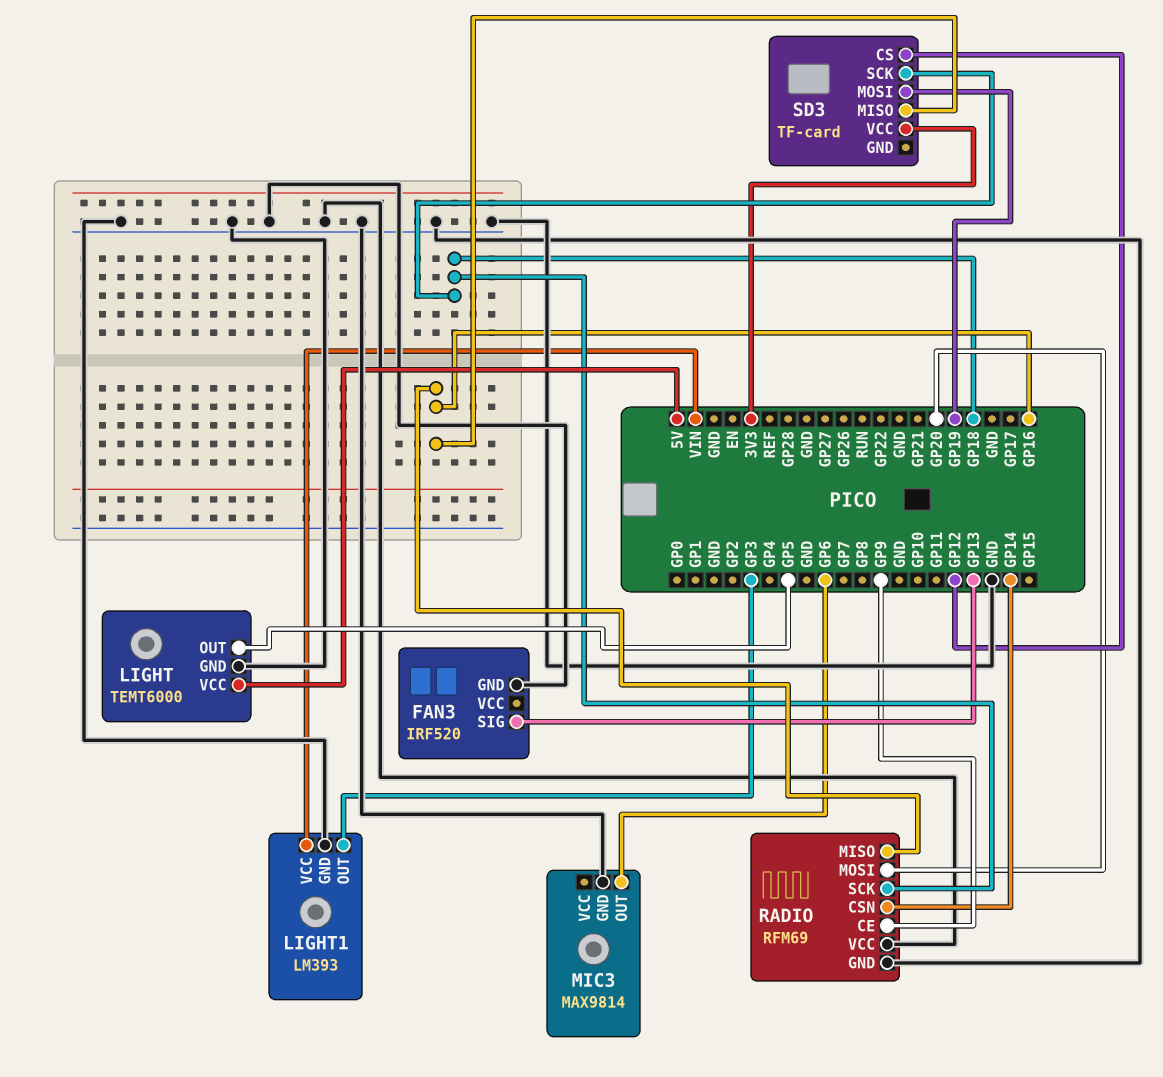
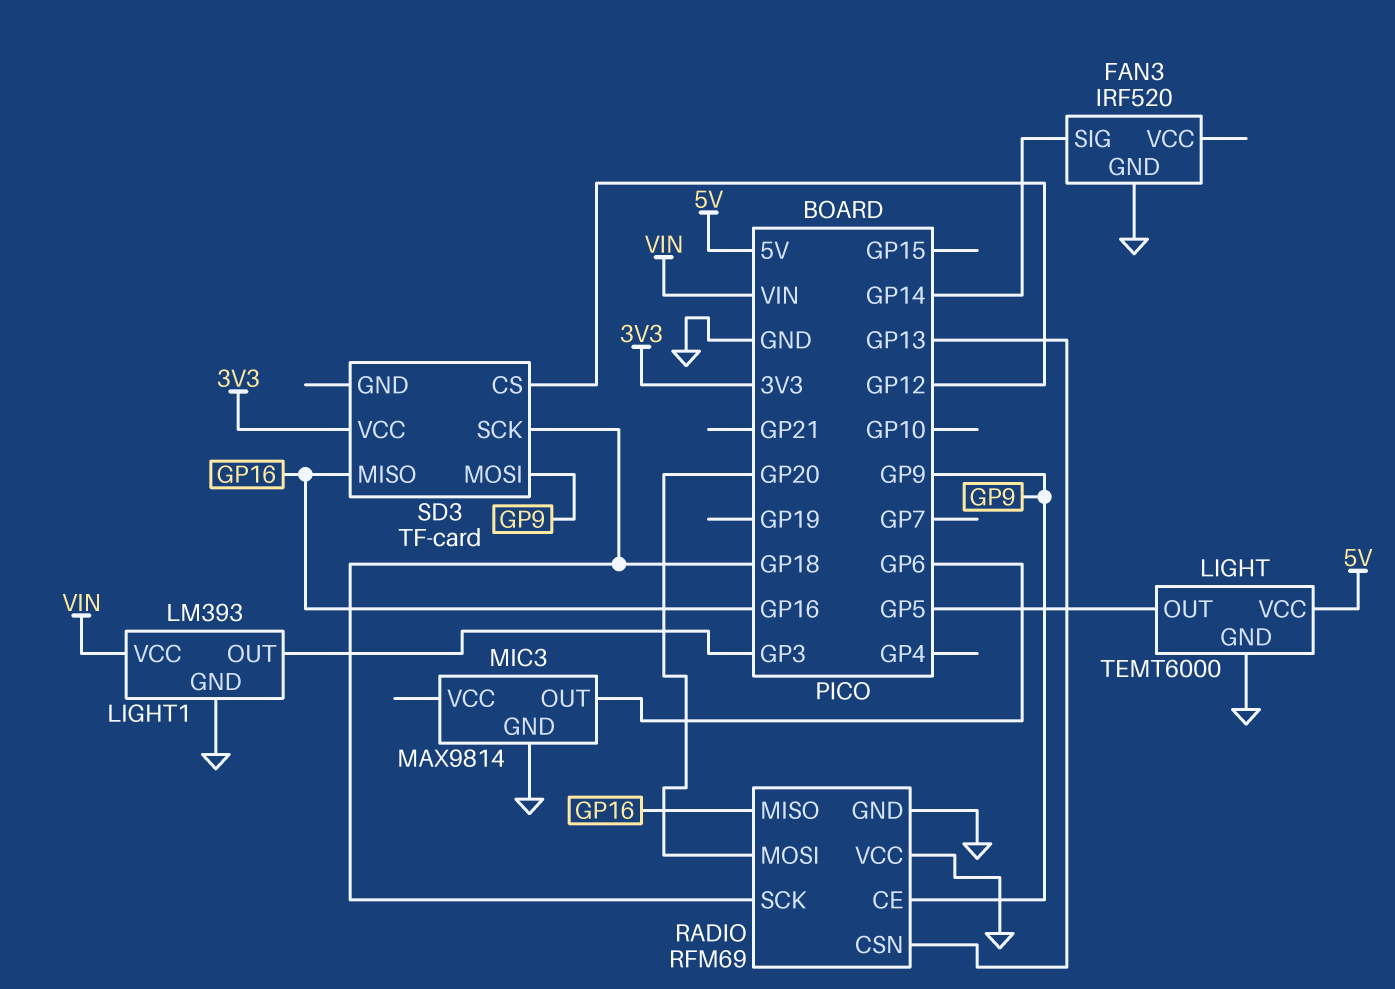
FAN3 pin SIG: GP13 -> GP14
RADIO pin CSN: GP14 -> GP13
SD3 pin MOSI: GP19 -> GP9

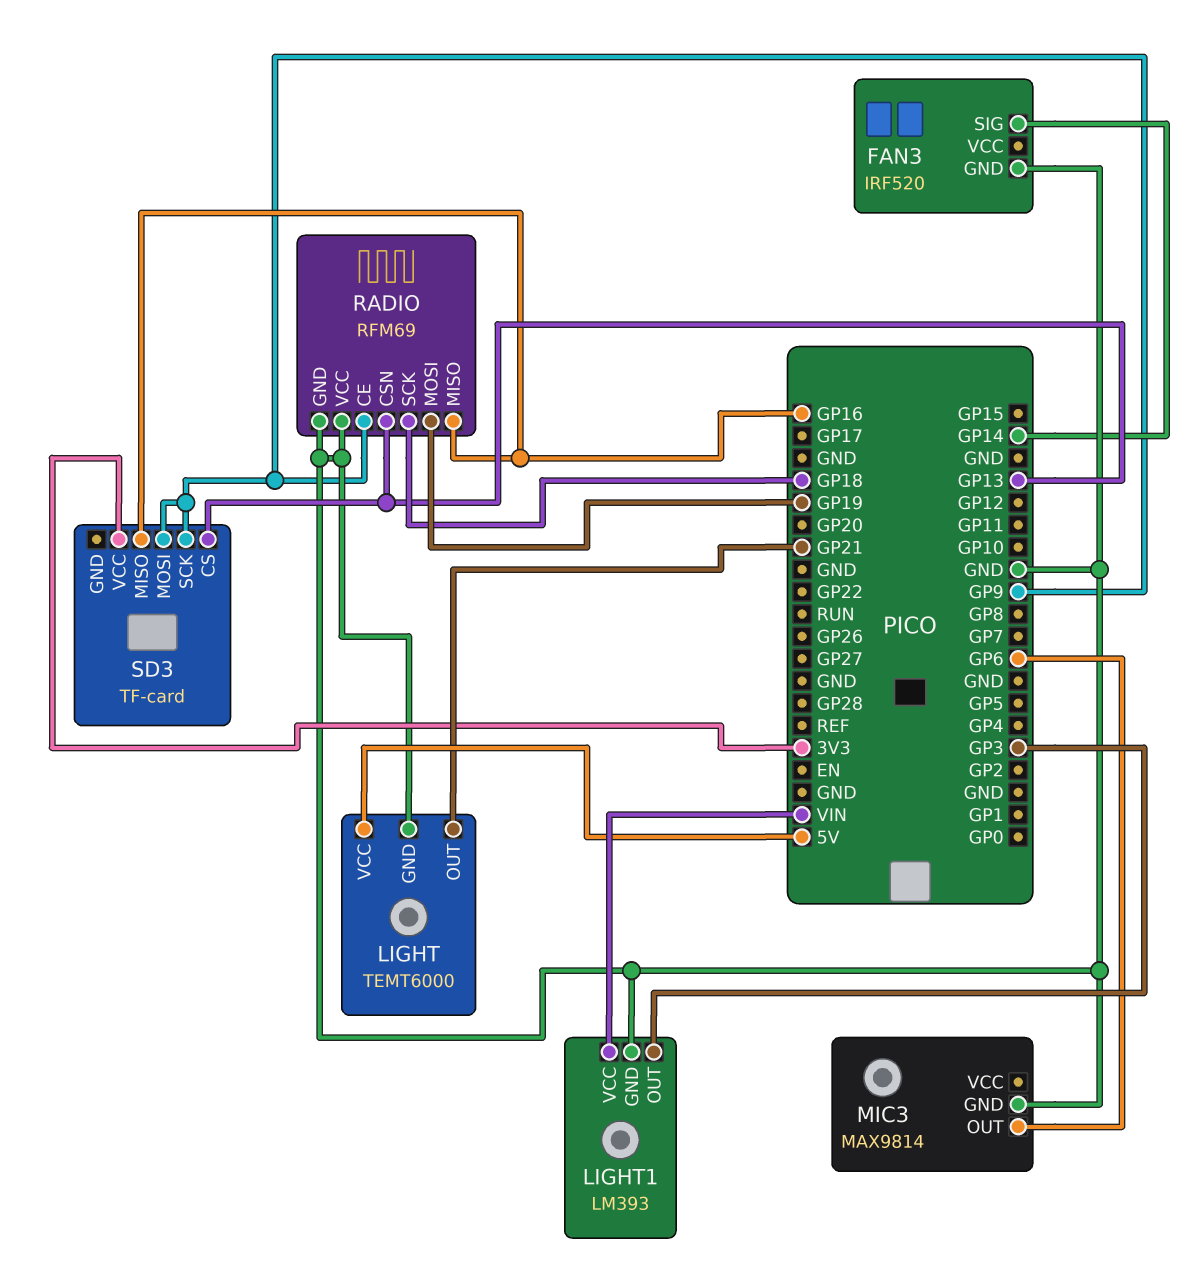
LIGHT pin OUT: GP5 -> GP21
RADIO pin MOSI: GP20 -> GP19
SD3 pin CS: GP12 -> GP13
SD3 pin SCK: GP18 -> GP9

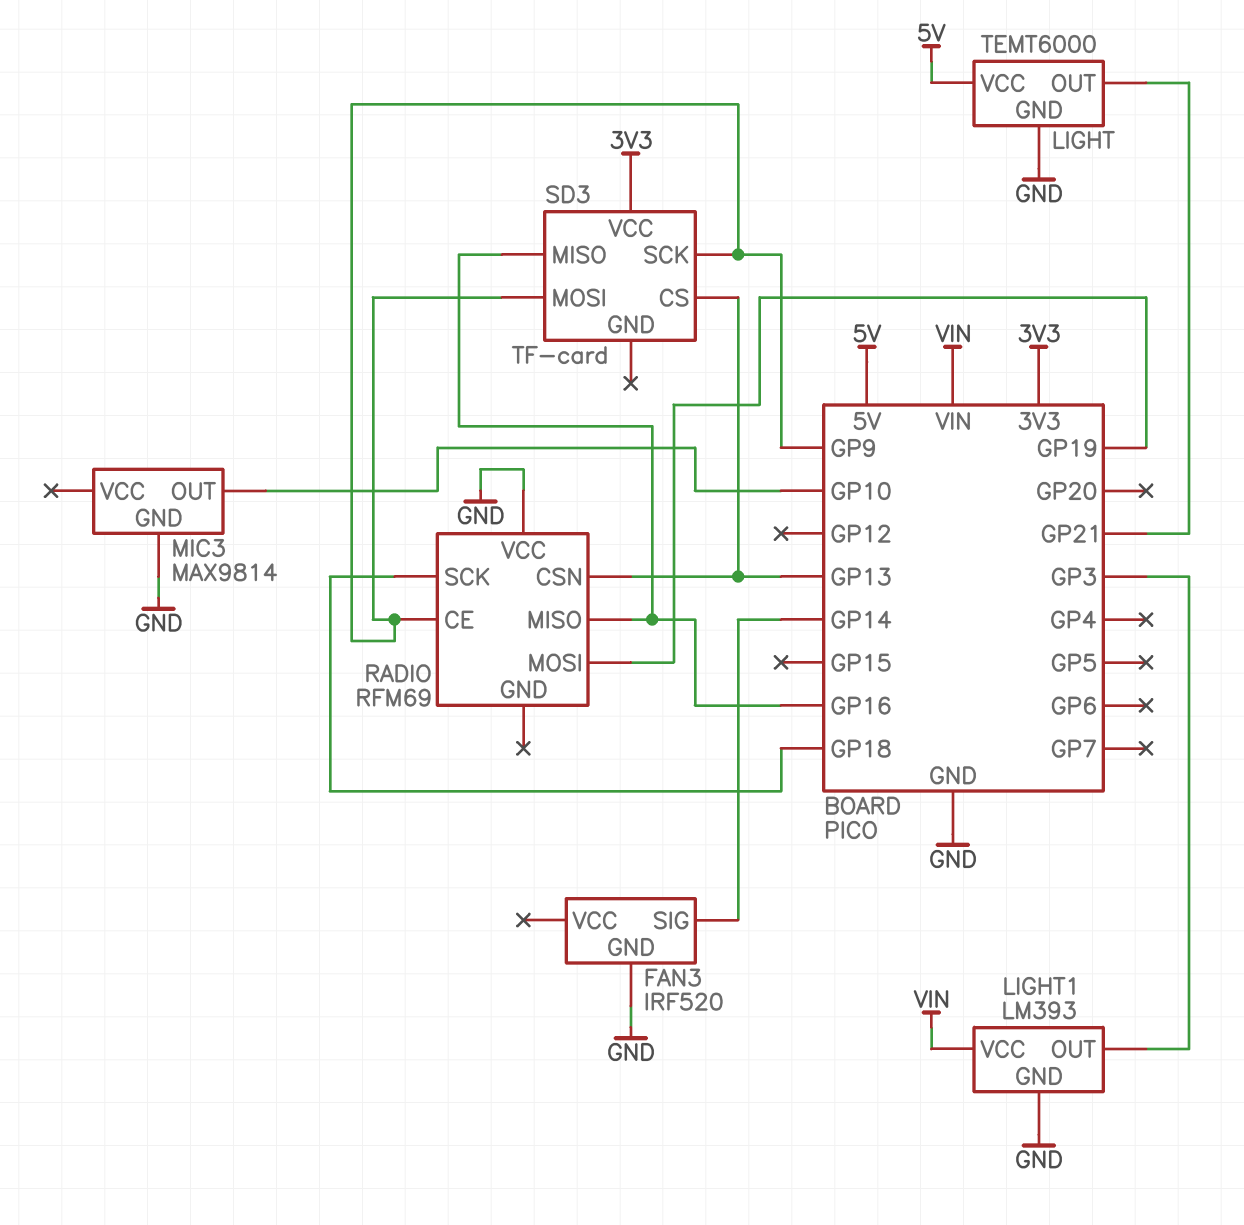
MIC3 pin OUT: GP6 -> GP10
RADIO pin GND: GND -> none

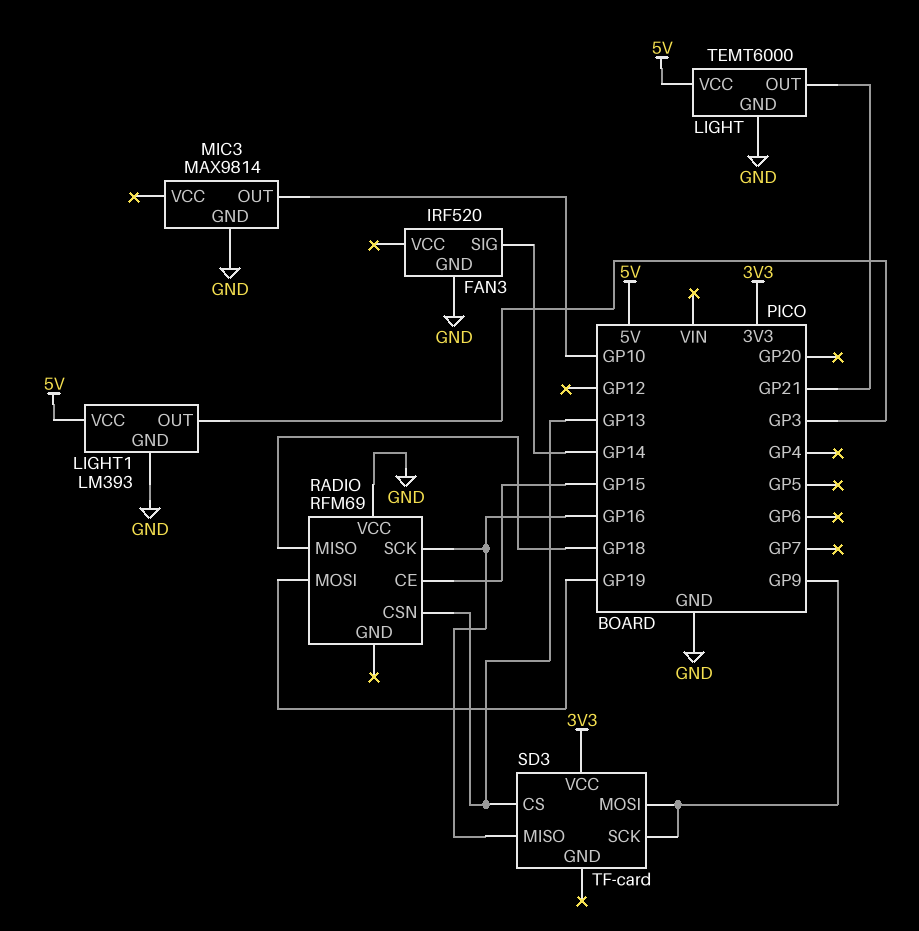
LIGHT1 pin VCC: VIN -> 5V
RADIO pin CE: GP9 -> GP15
RADIO pin MISO: GP16 -> GP18
RADIO pin SCK: GP18 -> GP16

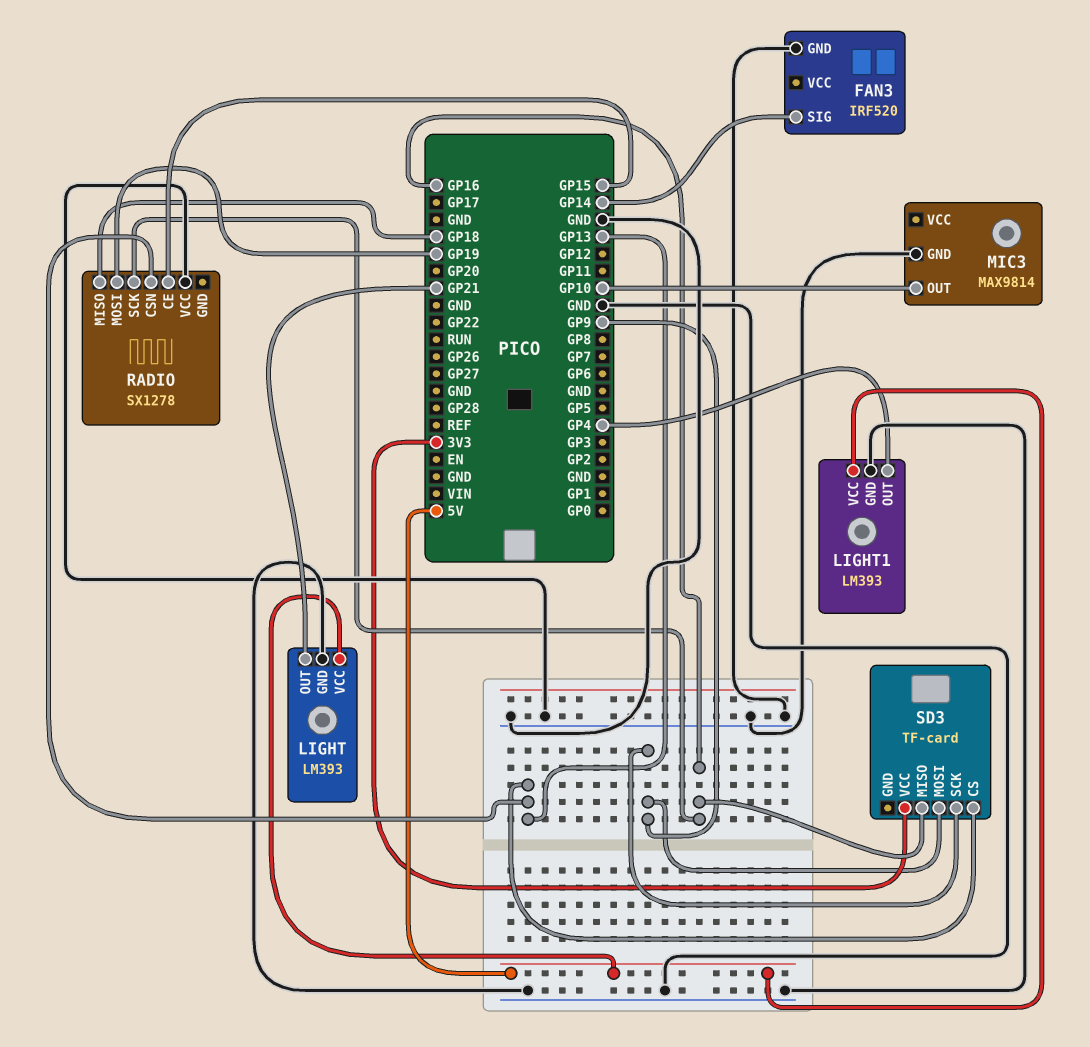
LIGHT: TEMT6000 -> LM393
LIGHT1 pin OUT: GP3 -> GP4
RADIO: RFM69 -> SX1278

